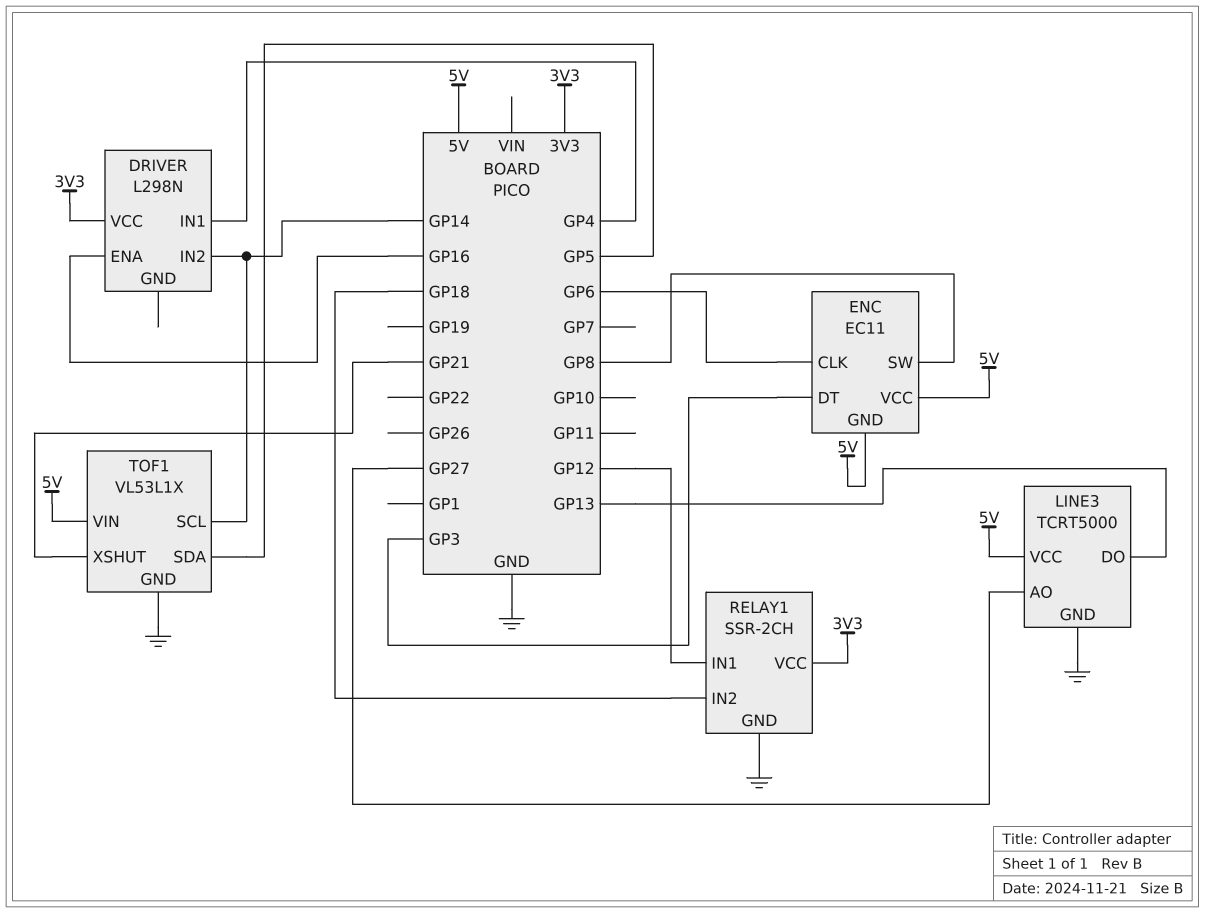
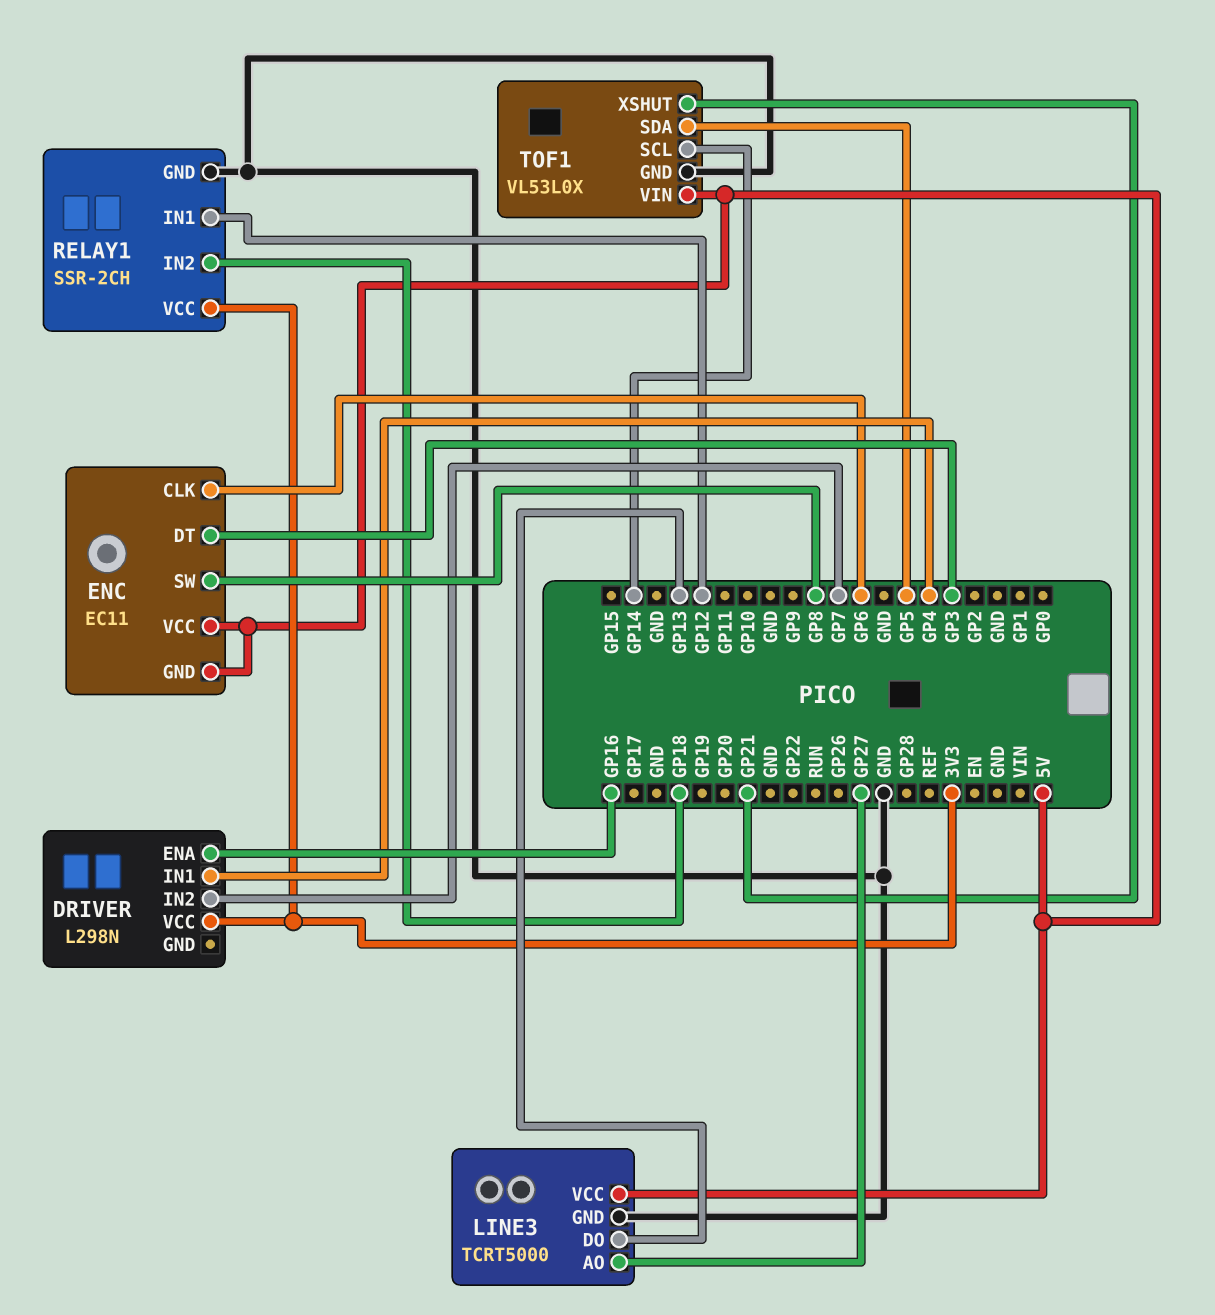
DRIVER pin IN2: GP14 -> GP7
TOF1: VL53L1X -> VL53L0X

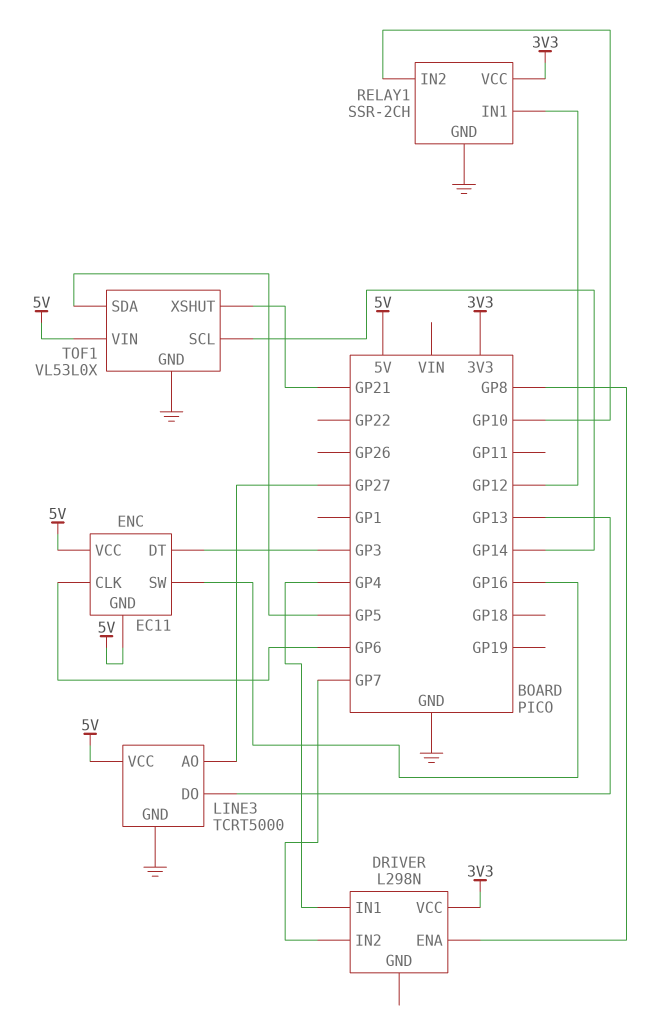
DRIVER pin ENA: GP16 -> GP8
ENC pin SW: GP8 -> GP16
RELAY1 pin IN2: GP18 -> GP10

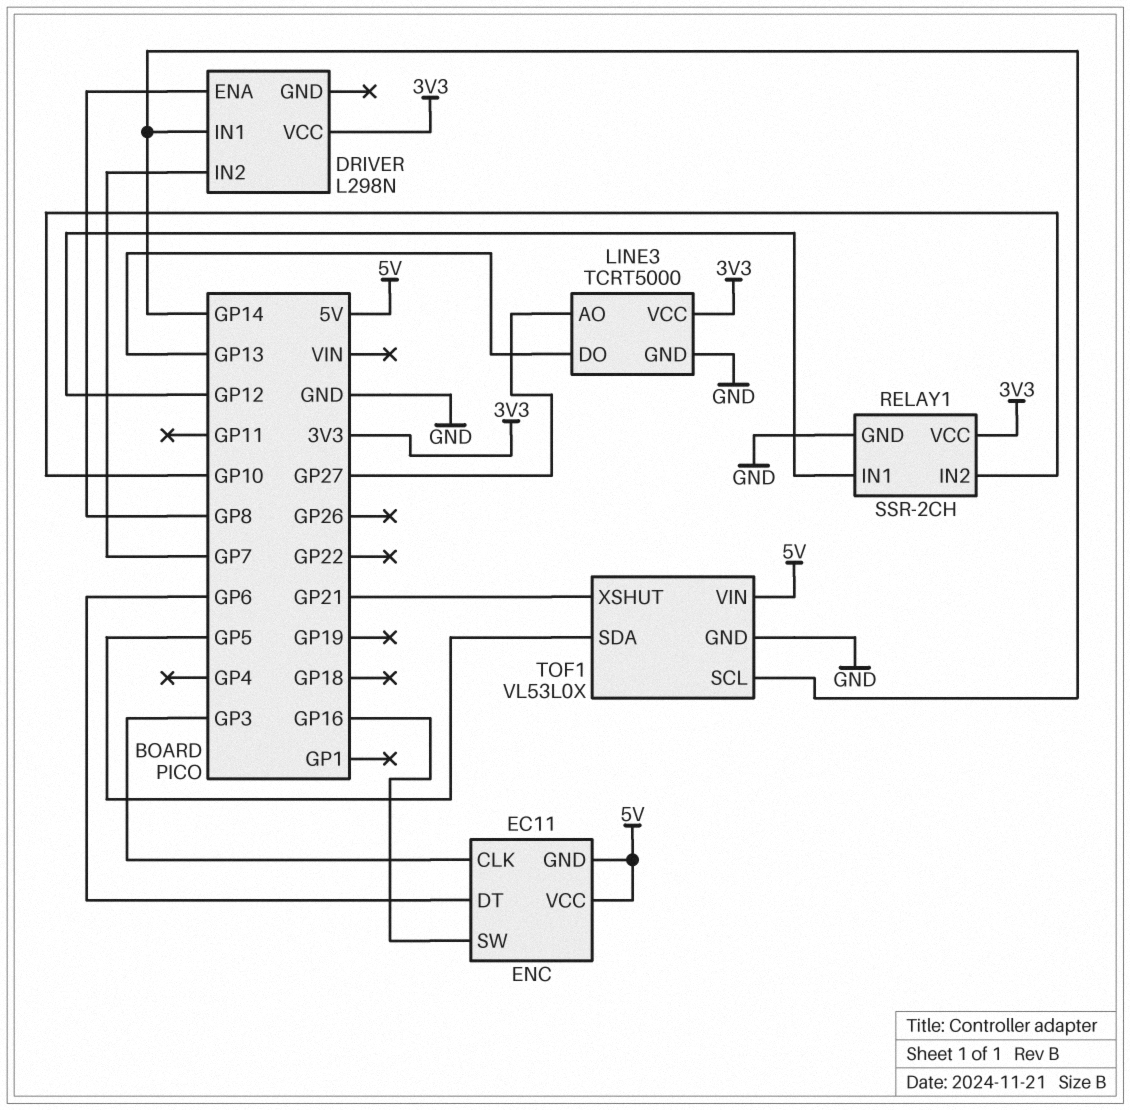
DRIVER pin IN1: GP4 -> GP14
ENC pin CLK: GP6 -> GP3
ENC pin DT: GP3 -> GP6
LINE3 pin VCC: 5V -> 3V3

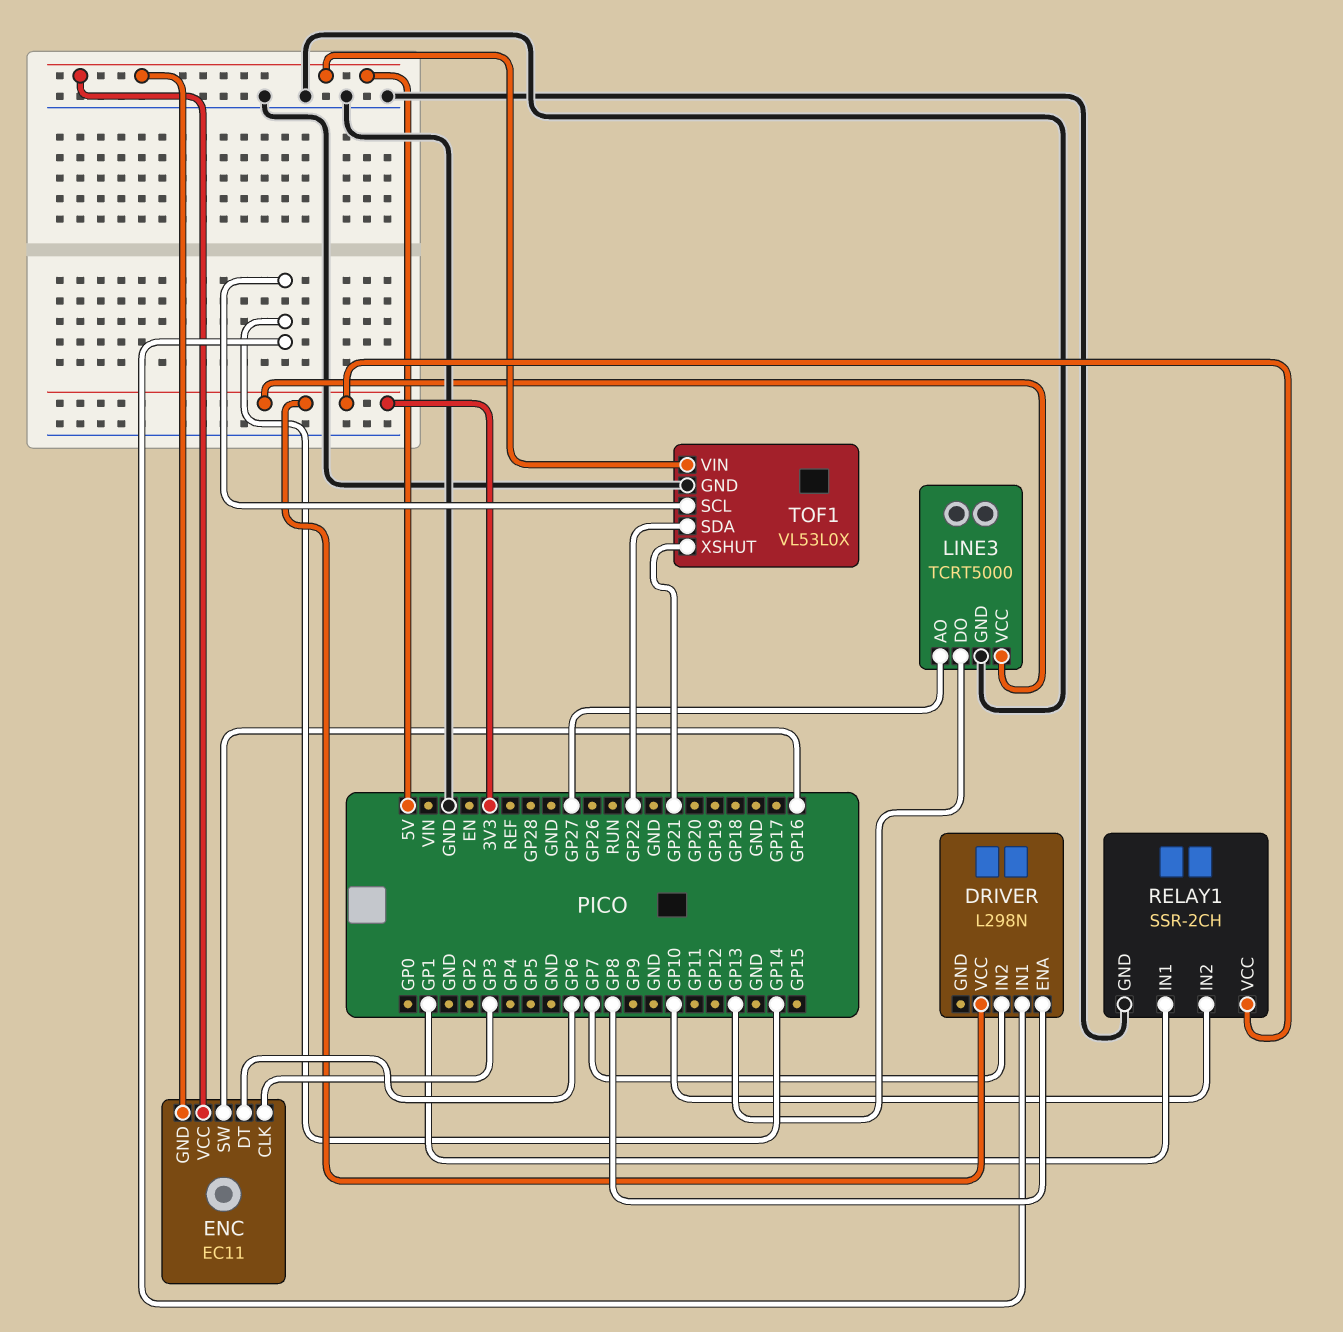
RELAY1 pin IN1: GP12 -> GP1
TOF1 pin SDA: GP5 -> GP22

